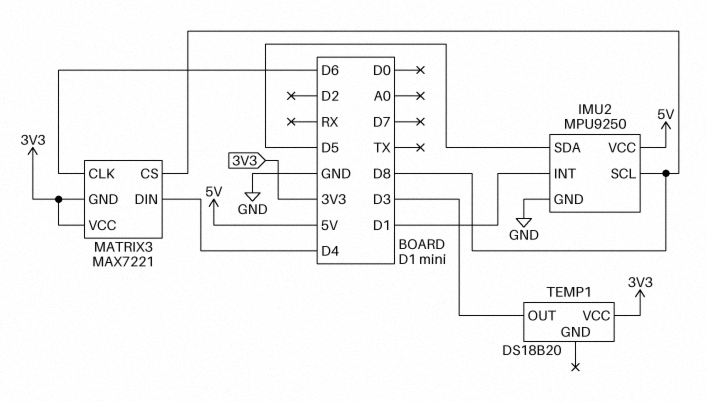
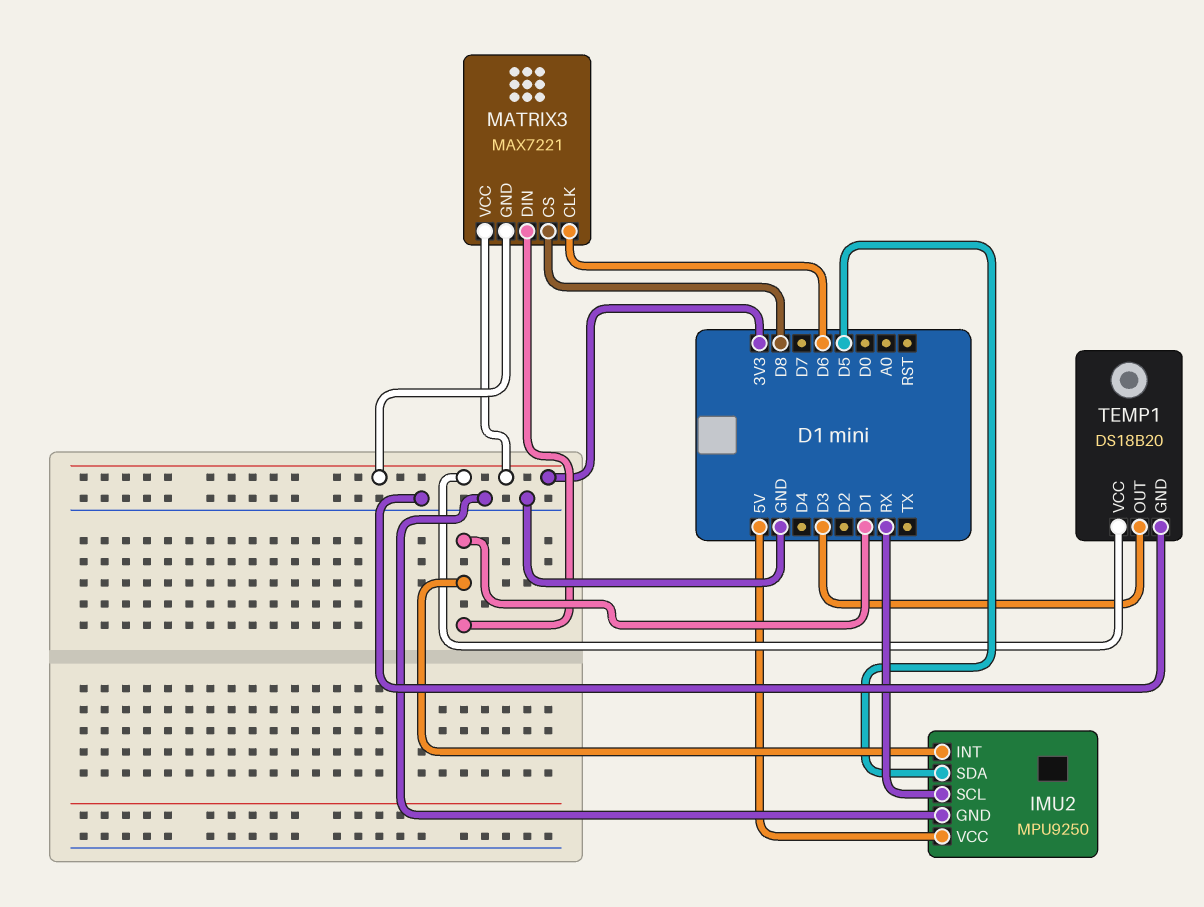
IMU2 pin SCL: D8 -> RX
MATRIX3 pin DIN: D4 -> D1
TEMP1 pin GND: none -> GND

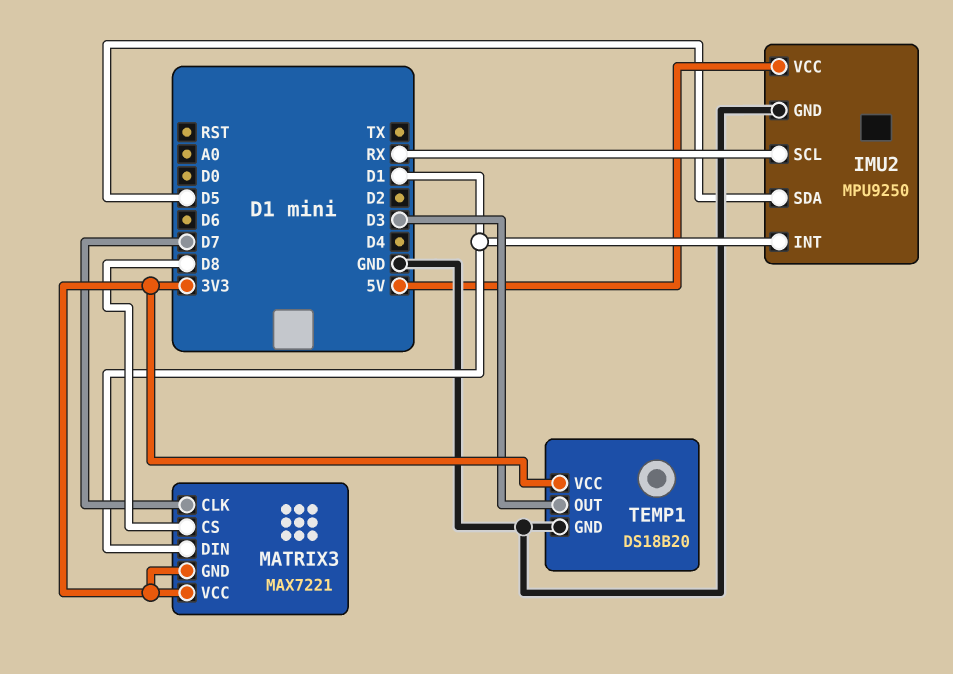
MATRIX3 pin CLK: D6 -> D7

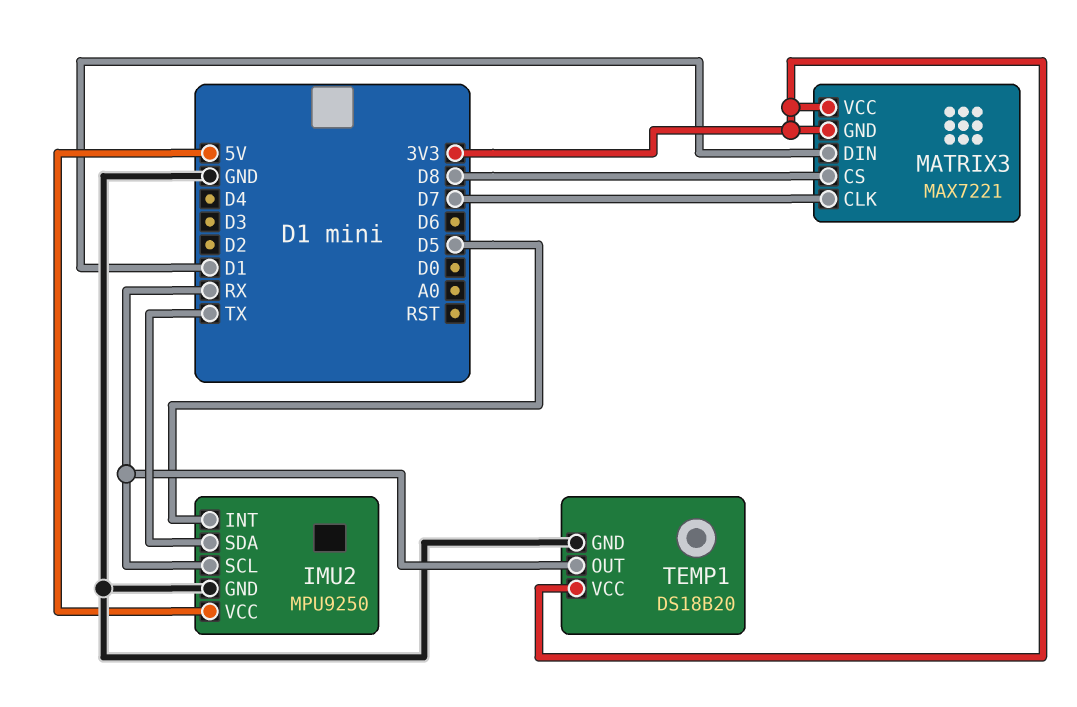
IMU2 pin INT: D1 -> D5
IMU2 pin SDA: D5 -> TX
TEMP1 pin OUT: D3 -> RX

